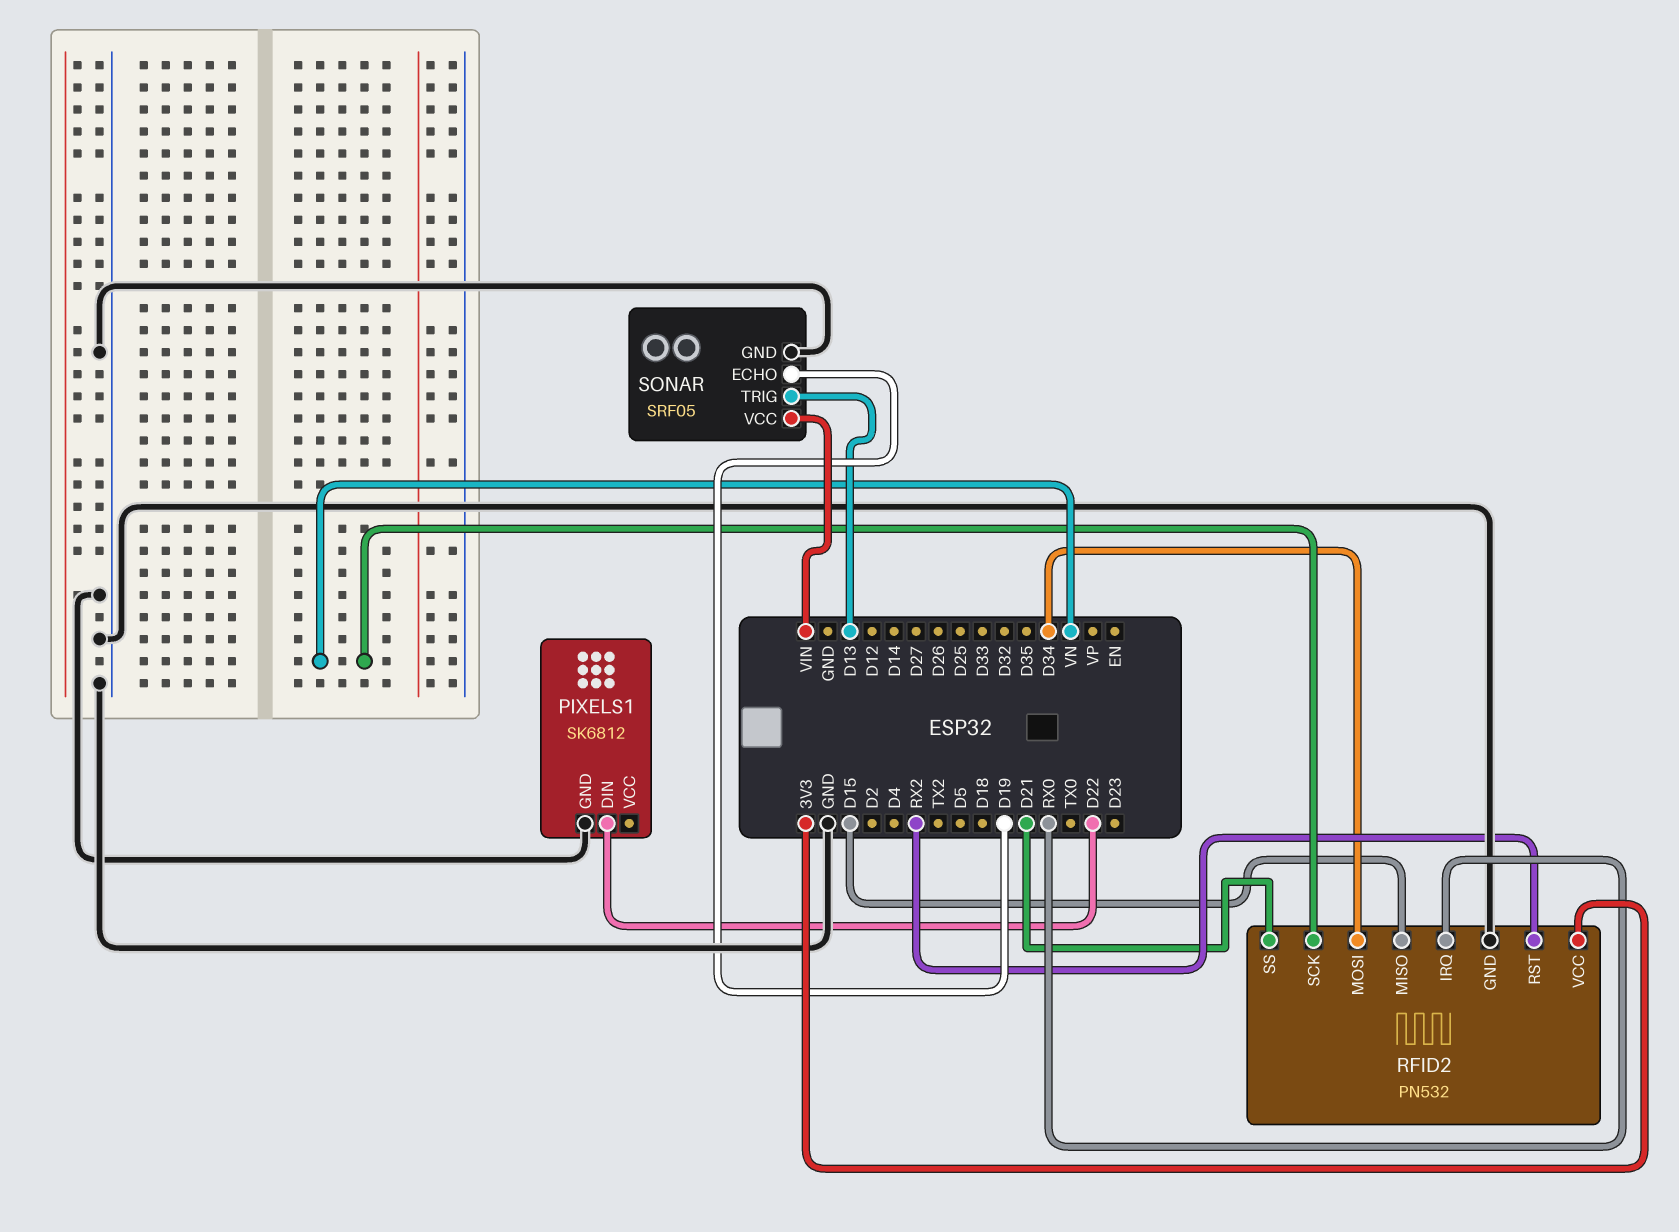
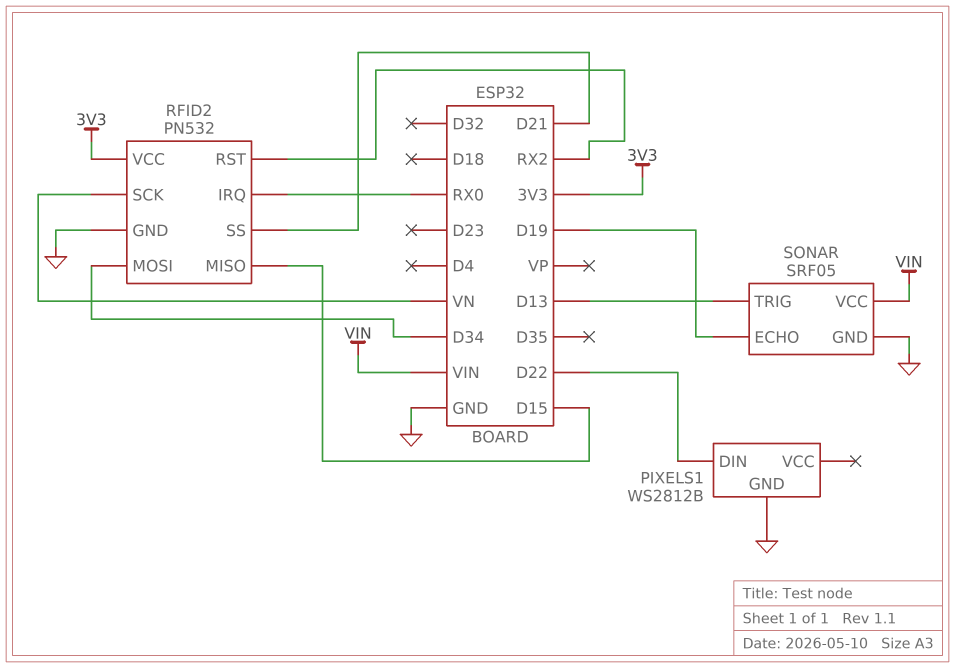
PIXELS1: SK6812 -> WS2812B

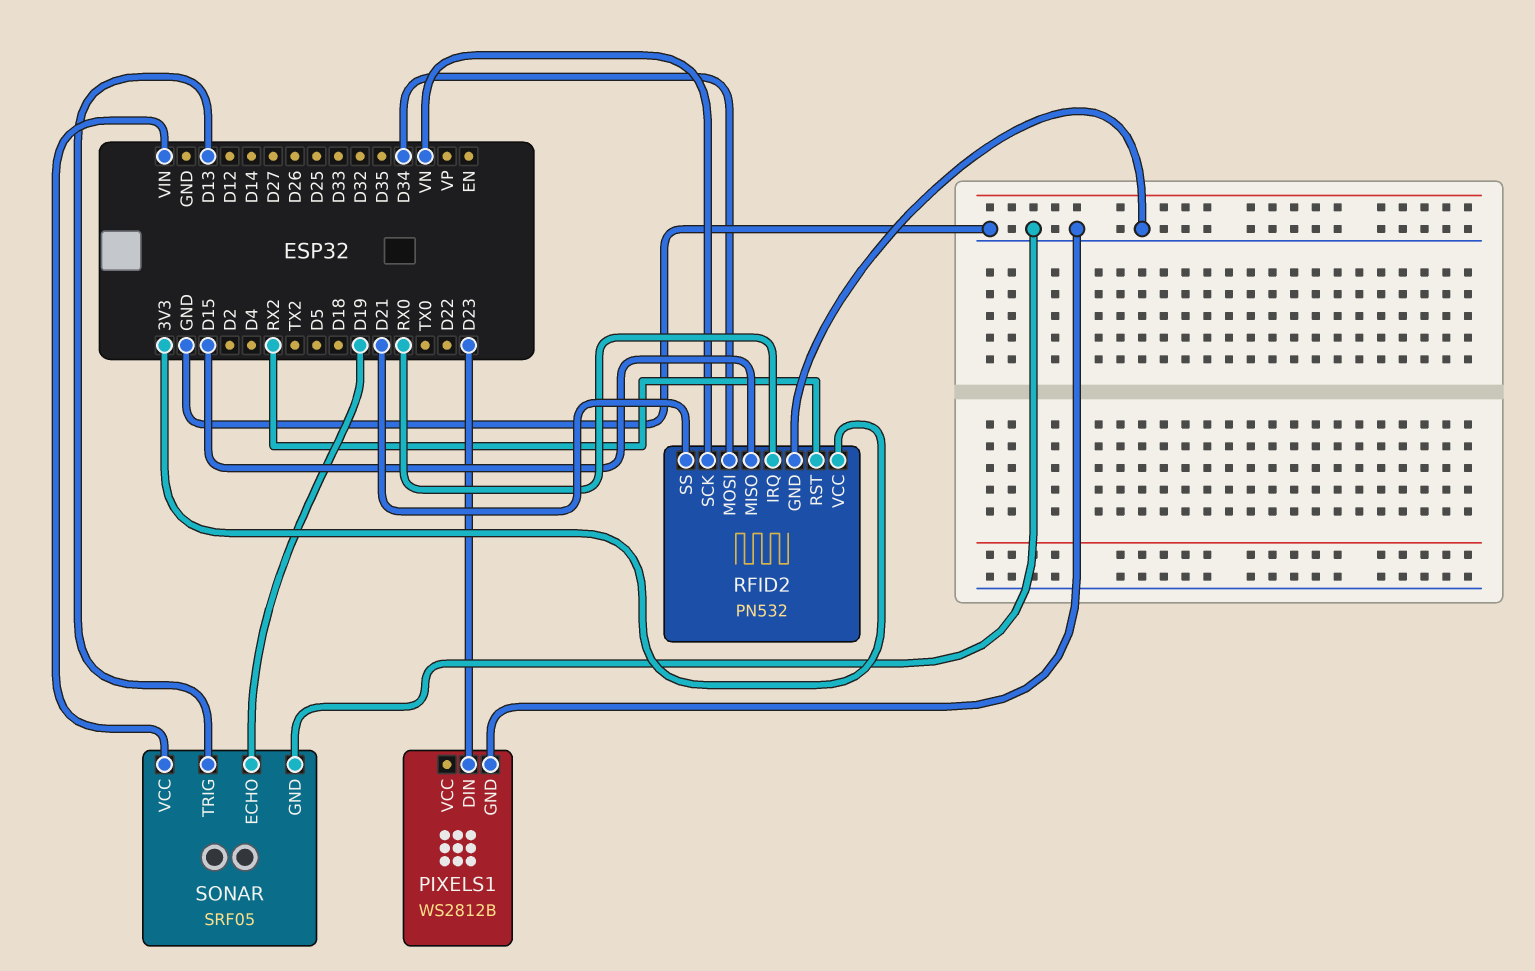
PIXELS1 pin DIN: D22 -> D23

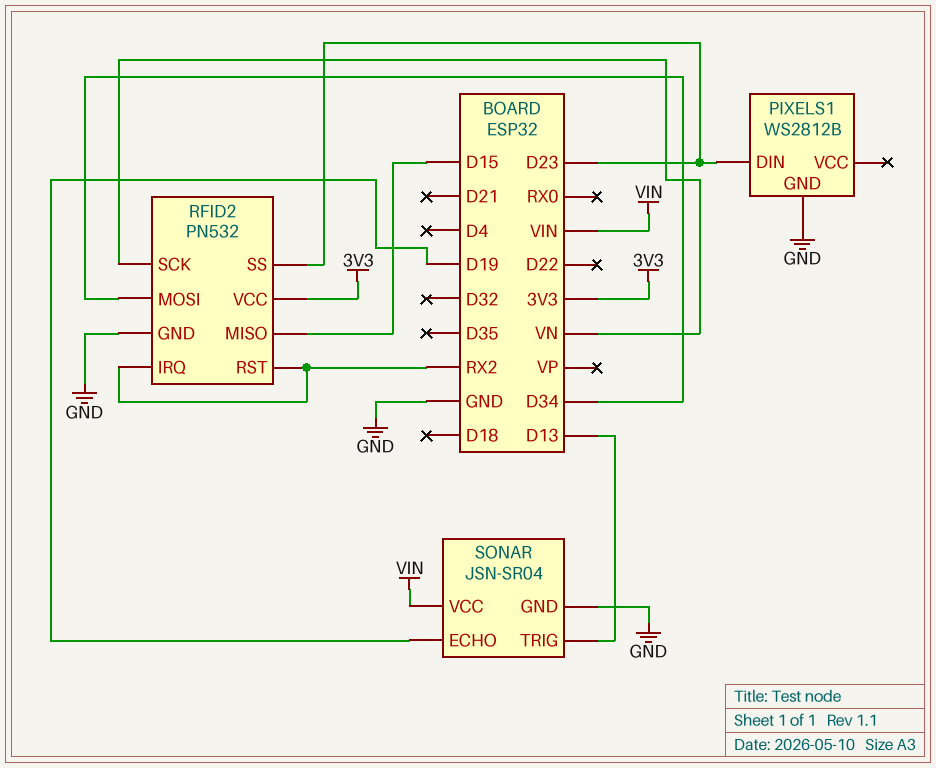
RFID2 pin IRQ: RX0 -> RX2
RFID2 pin SS: D21 -> D23
SONAR: SRF05 -> JSN-SR04

